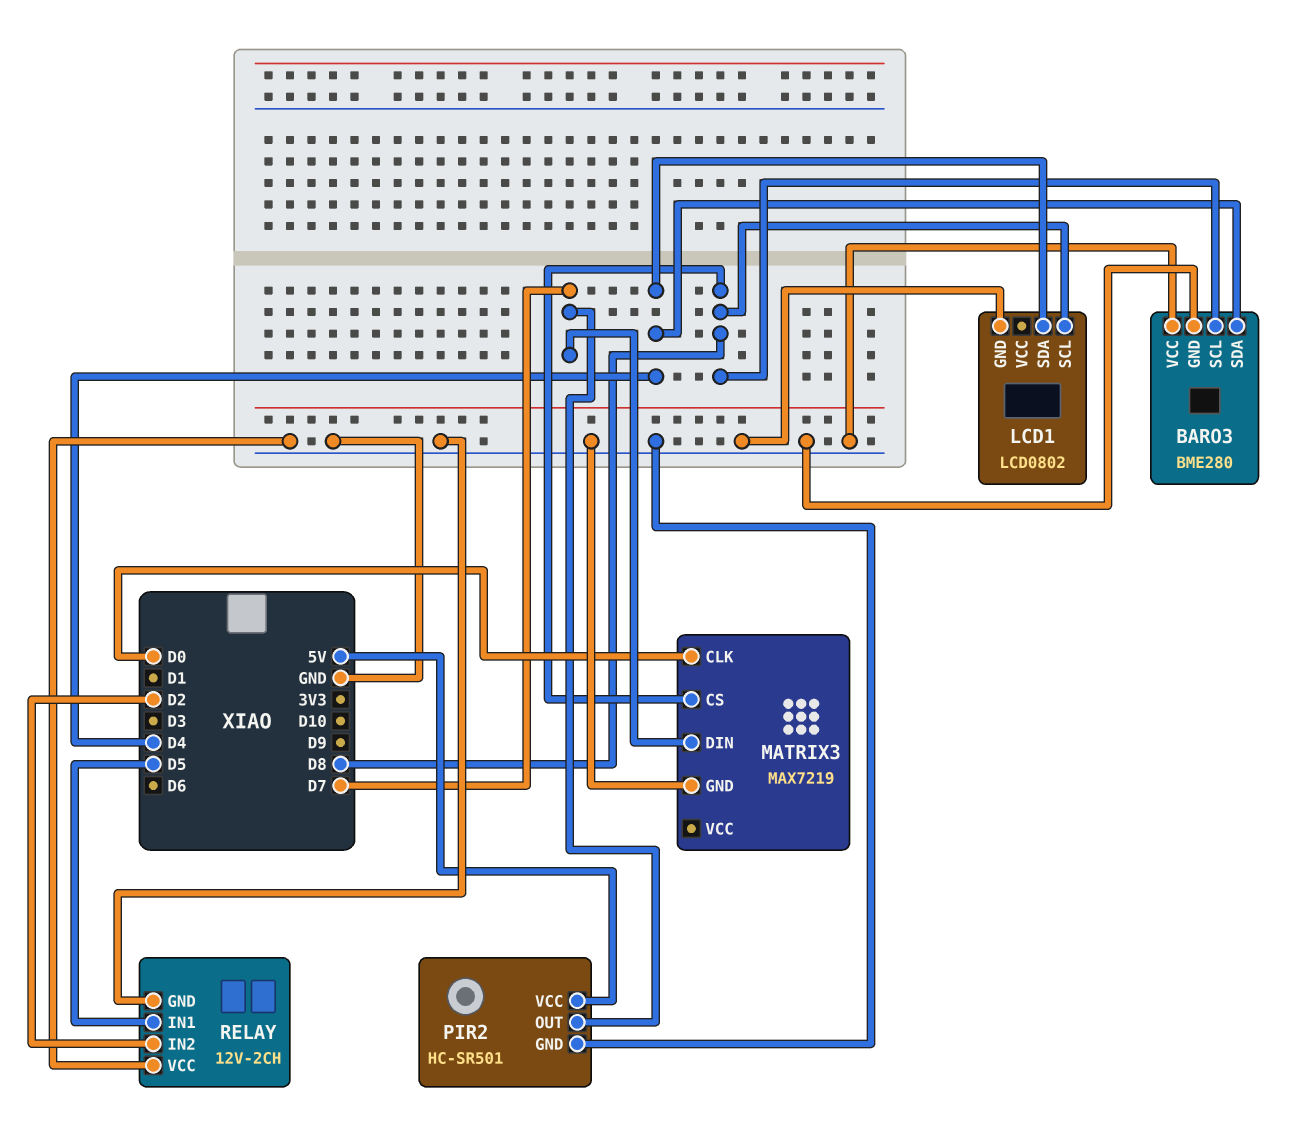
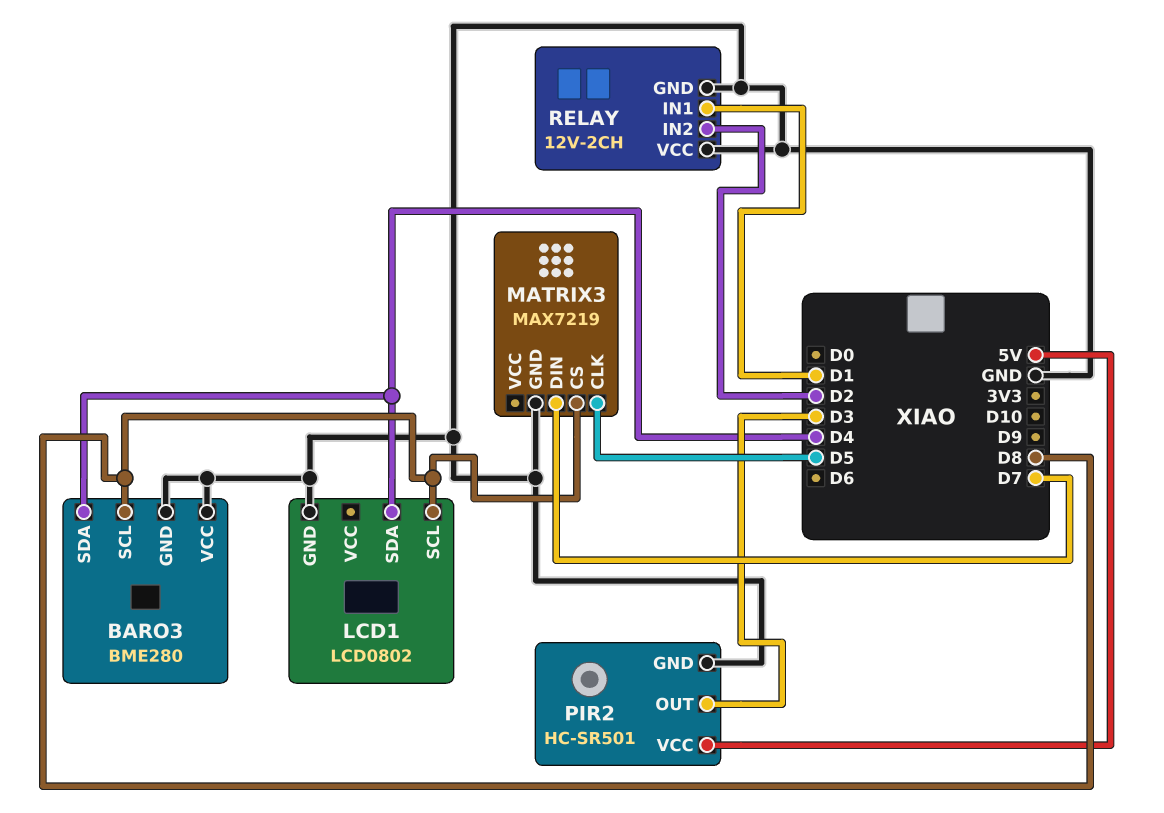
MATRIX3 pin CLK: D0 -> D5
PIR2 pin OUT: D7 -> D3
RELAY pin IN1: D5 -> D1

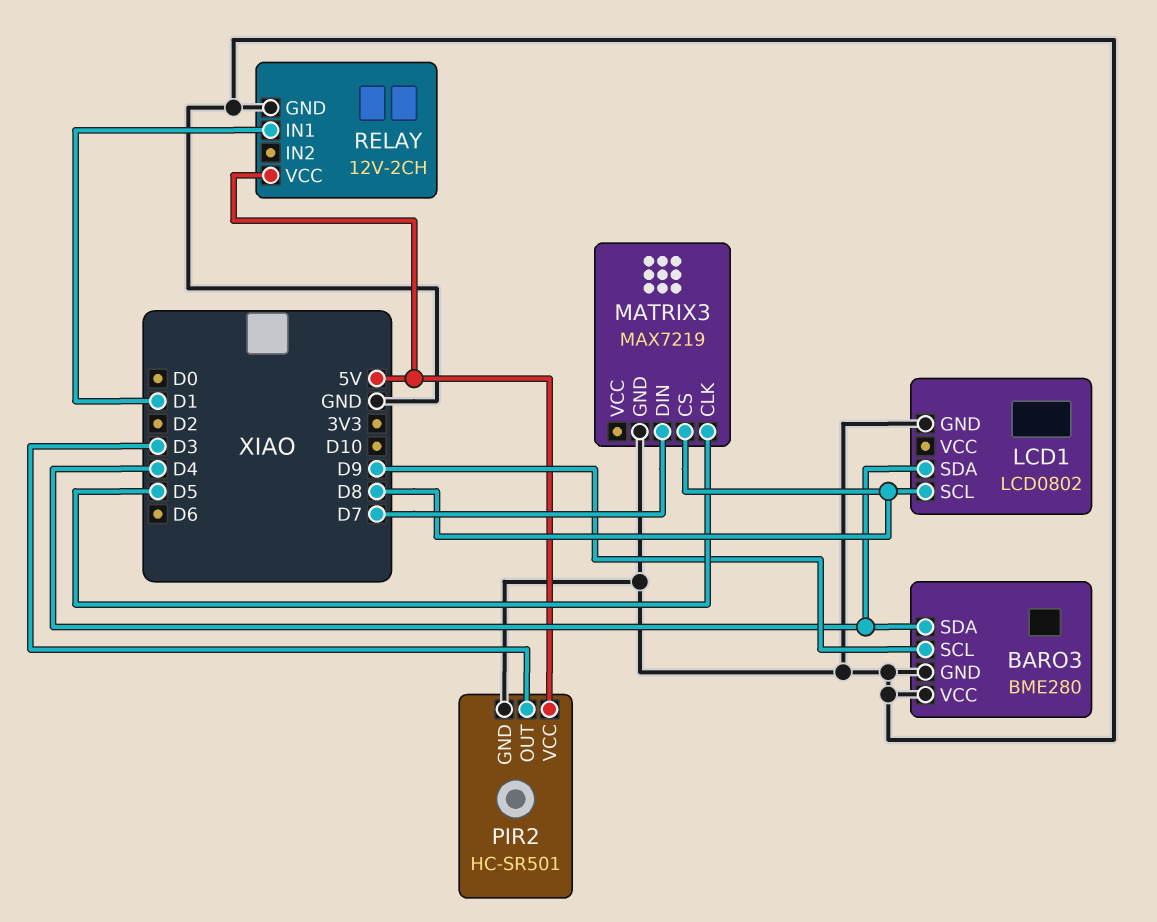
BARO3 pin SCL: D8 -> D9
RELAY pin IN2: D2 -> none
RELAY pin VCC: GND -> 5V

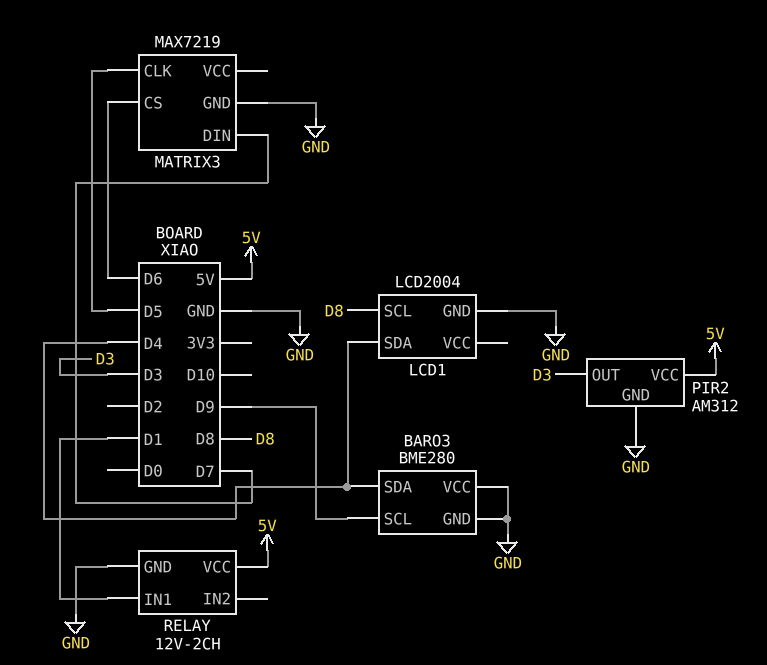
LCD1: LCD0802 -> LCD2004
MATRIX3 pin CS: D8 -> D6
PIR2: HC-SR501 -> AM312

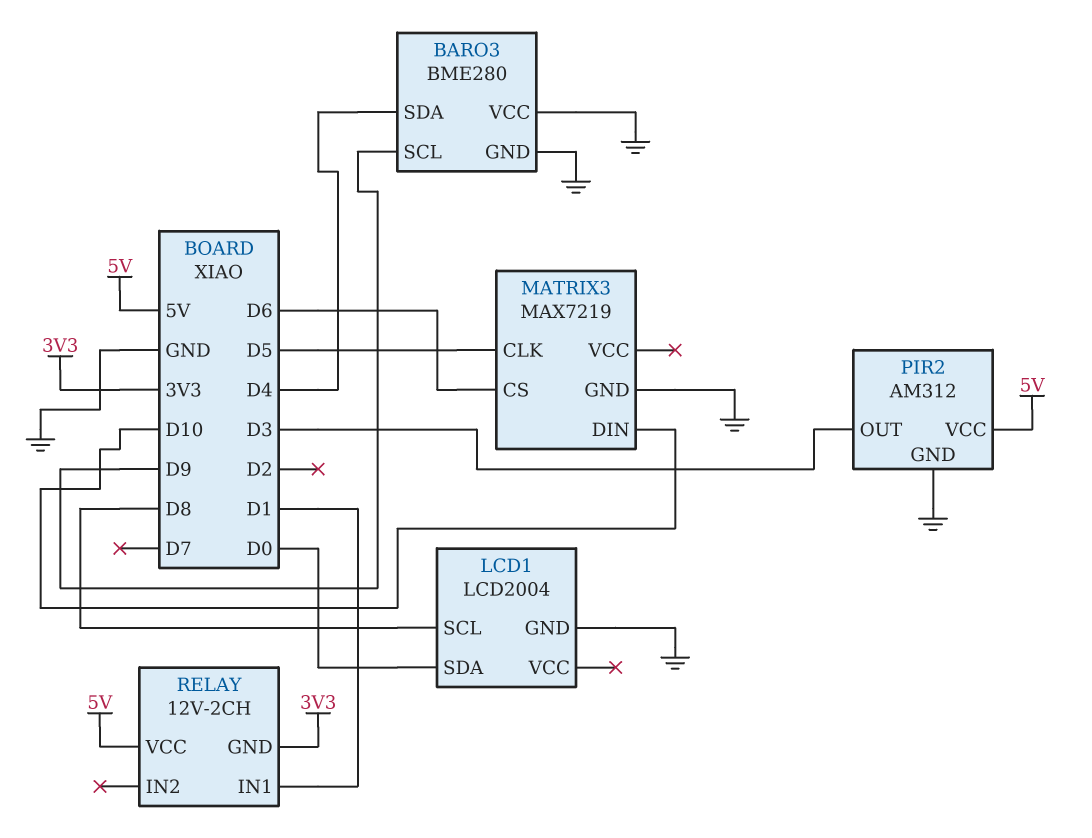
LCD1 pin SDA: D4 -> D0
MATRIX3 pin DIN: D7 -> D10
RELAY pin GND: GND -> 3V3

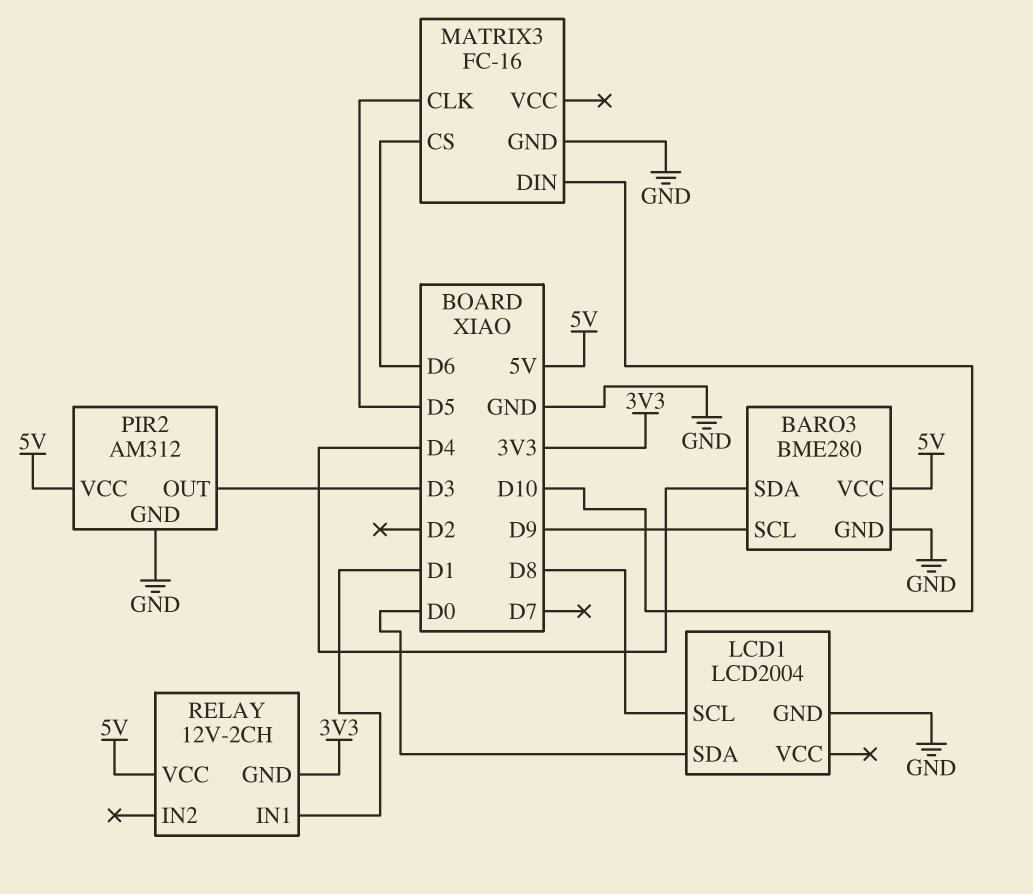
BARO3 pin VCC: GND -> 5V
MATRIX3: MAX7219 -> FC-16

